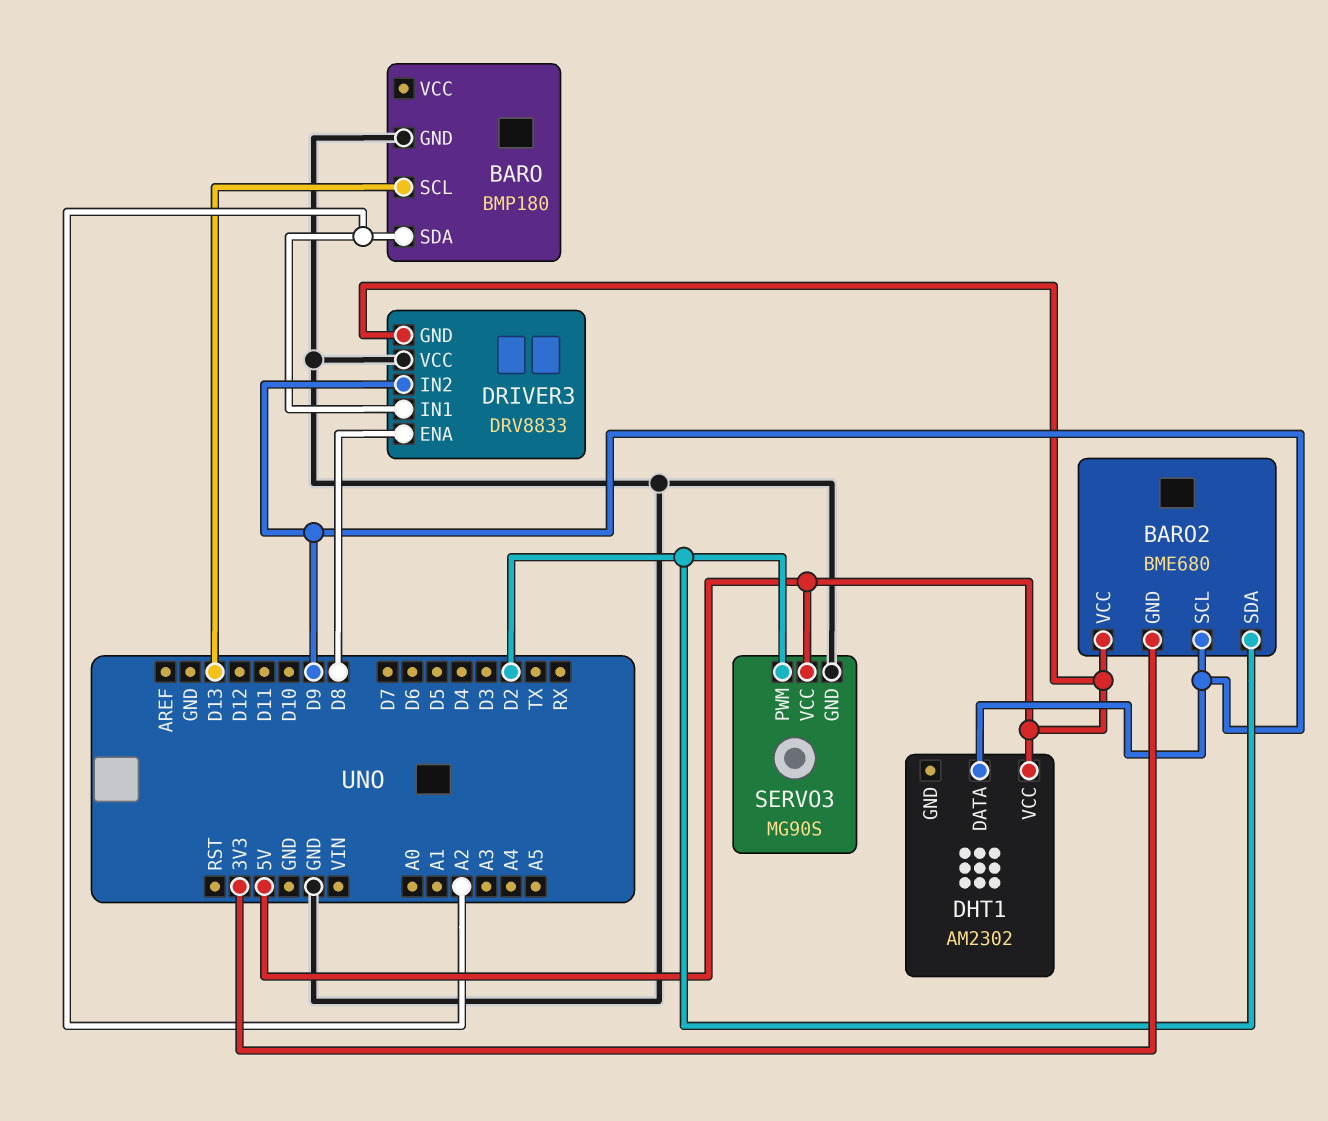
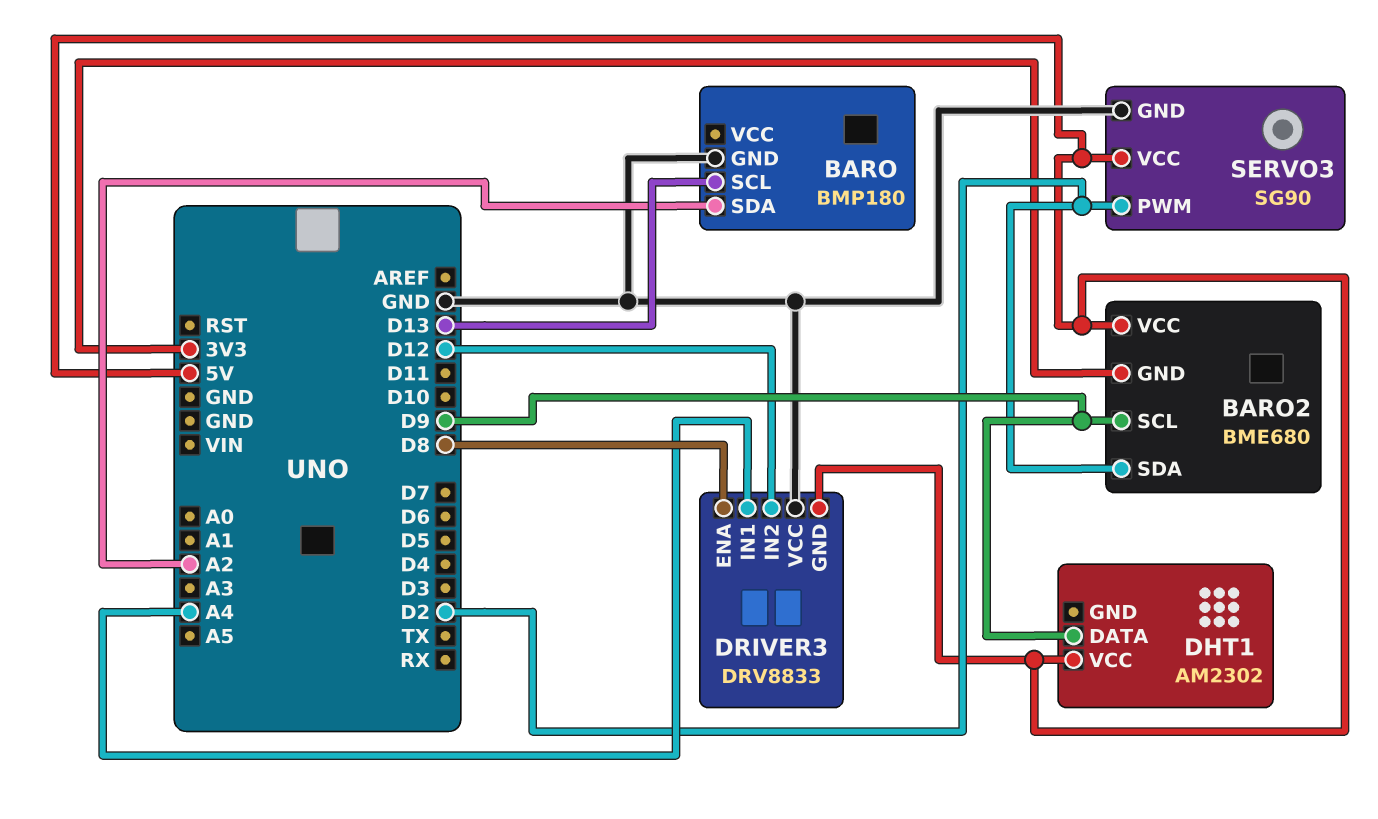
DRIVER3 pin IN1: A2 -> A4
DRIVER3 pin IN2: D9 -> D12
SERVO3: MG90S -> SG90

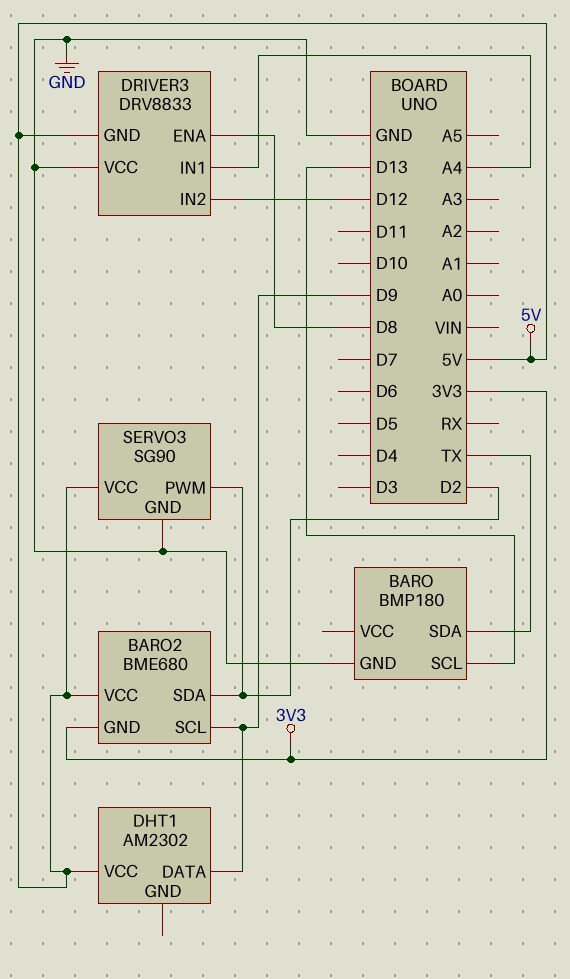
BARO pin SDA: A2 -> TX

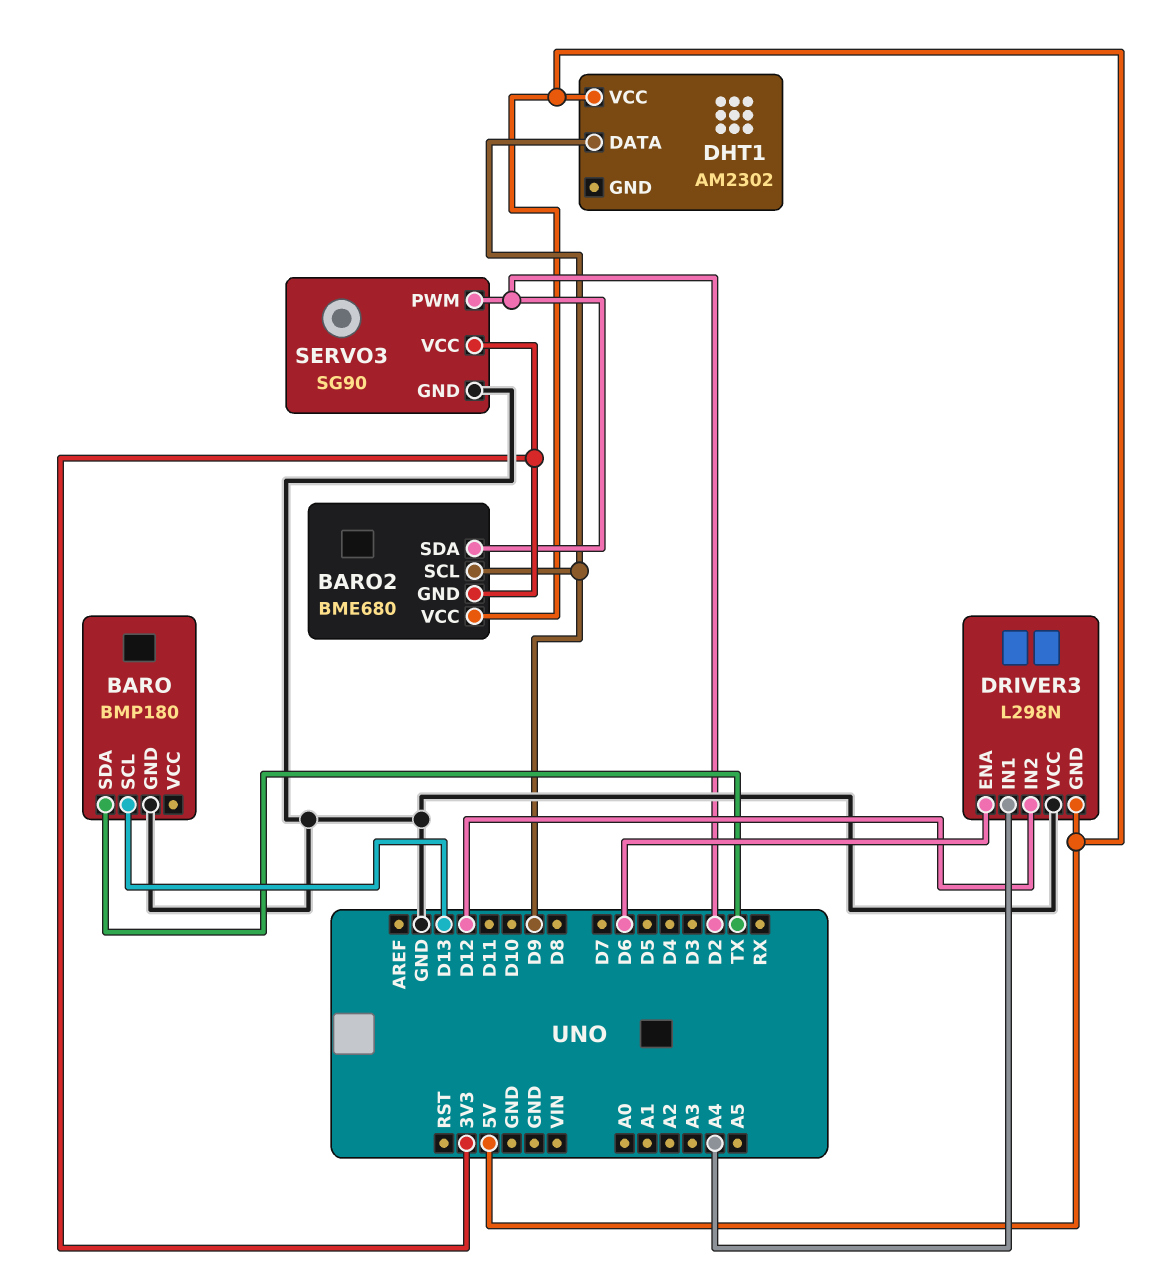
DRIVER3: DRV8833 -> L298N
DRIVER3 pin ENA: D8 -> D6
SERVO3 pin VCC: 5V -> 3V3

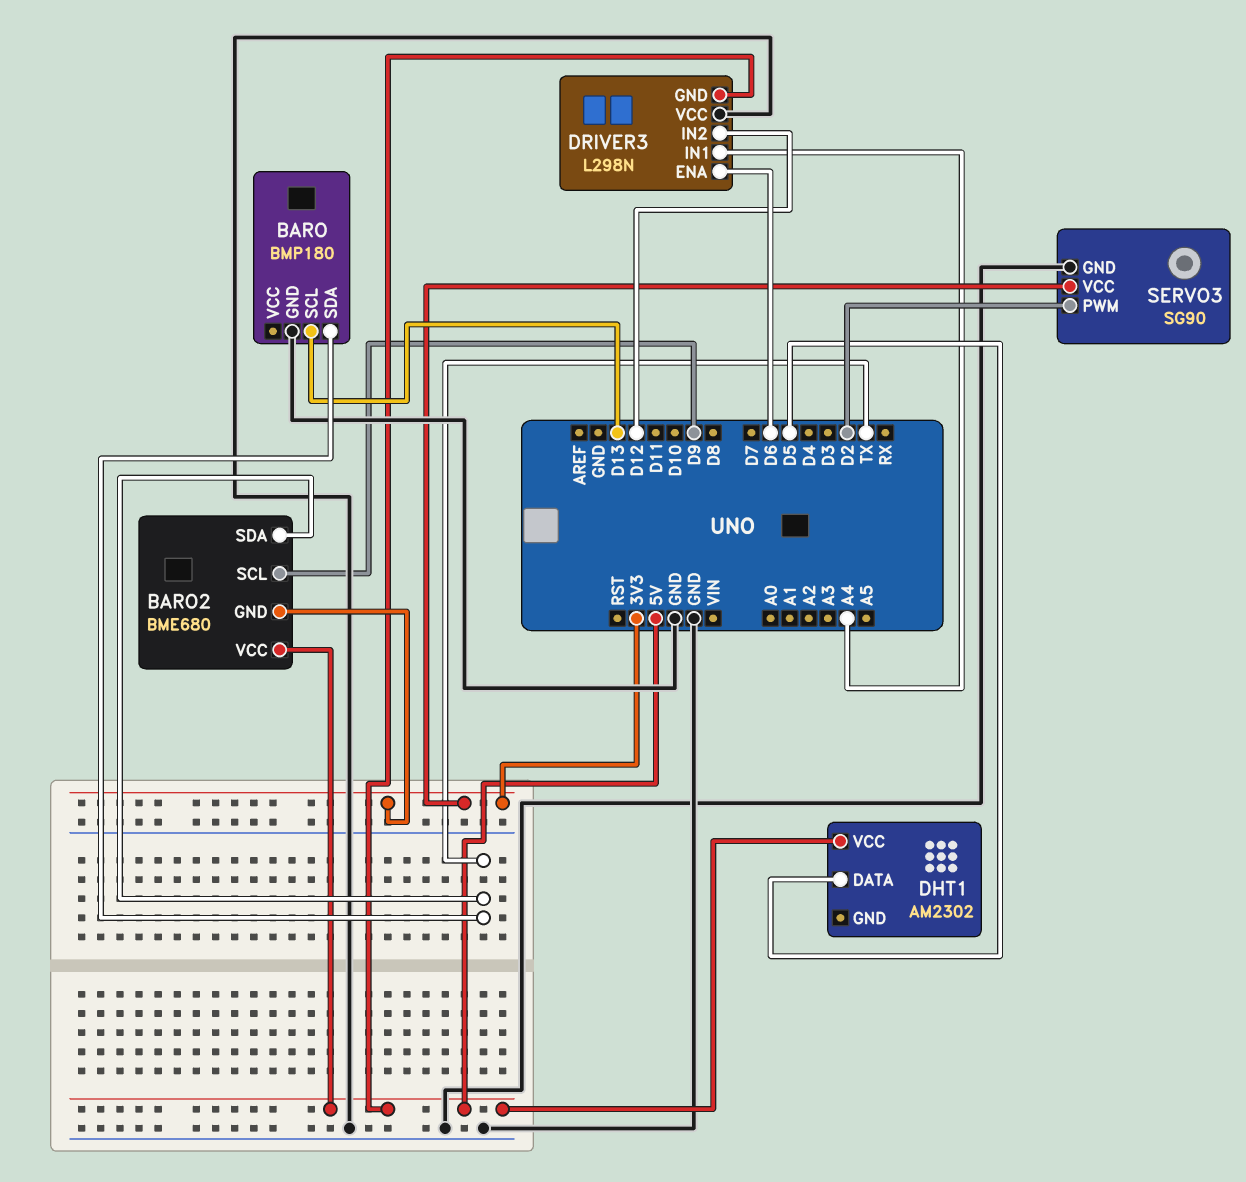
BARO2 pin SDA: D2 -> TX
DHT1 pin DATA: D9 -> D5

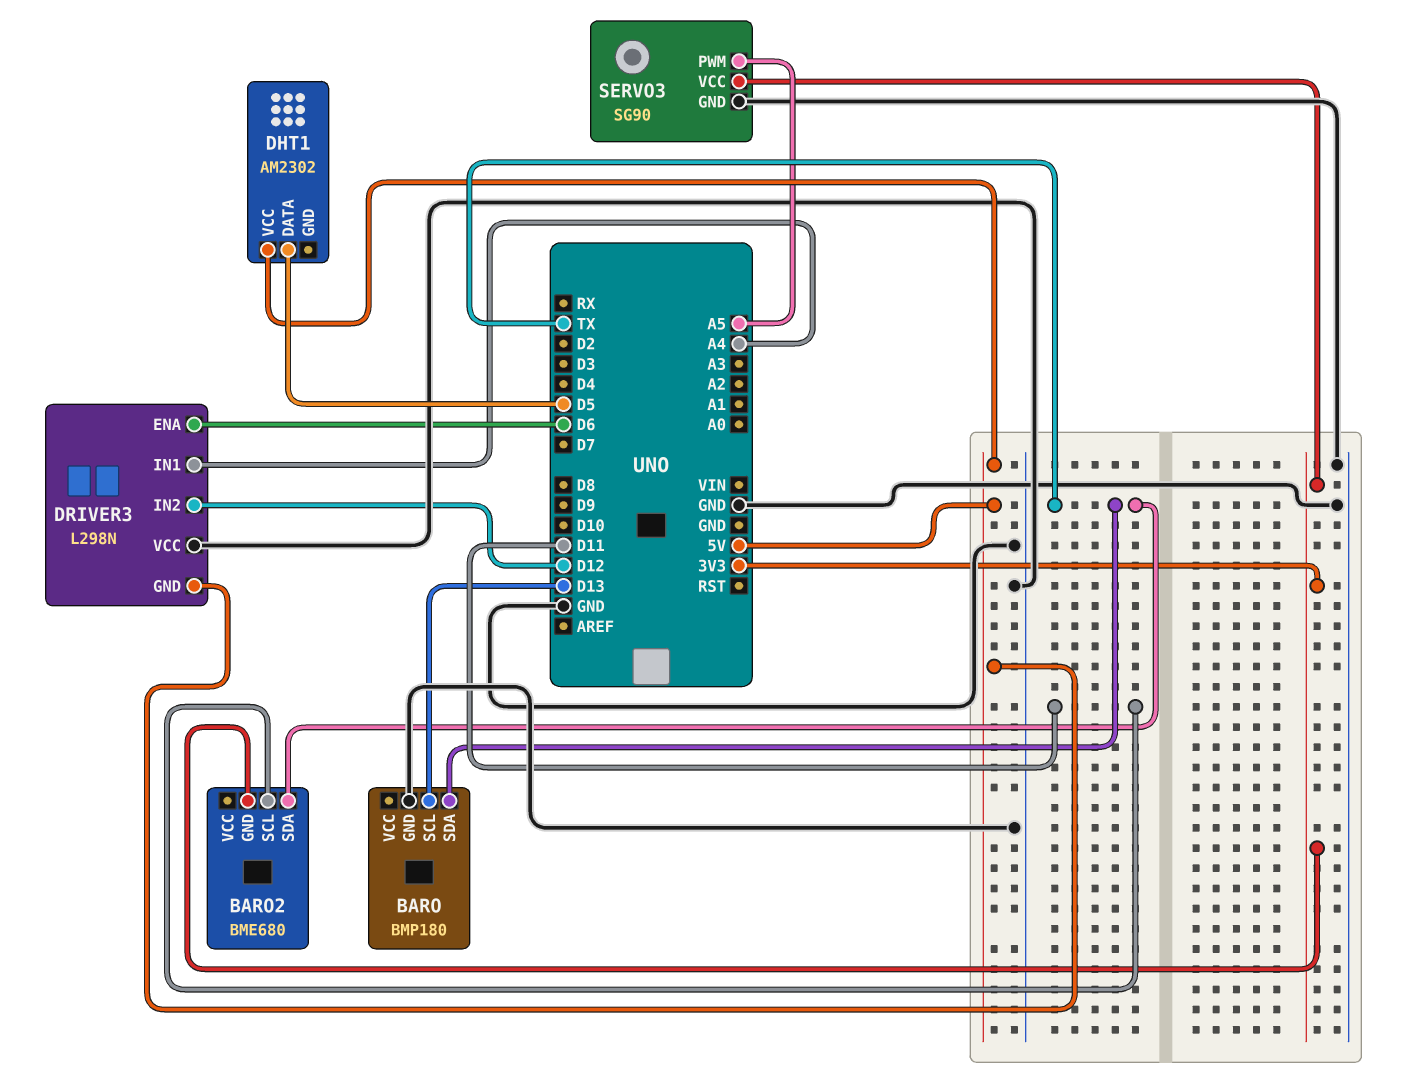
BARO2 pin SCL: D9 -> D11
BARO2 pin VCC: 5V -> none
SERVO3 pin PWM: D2 -> A5

